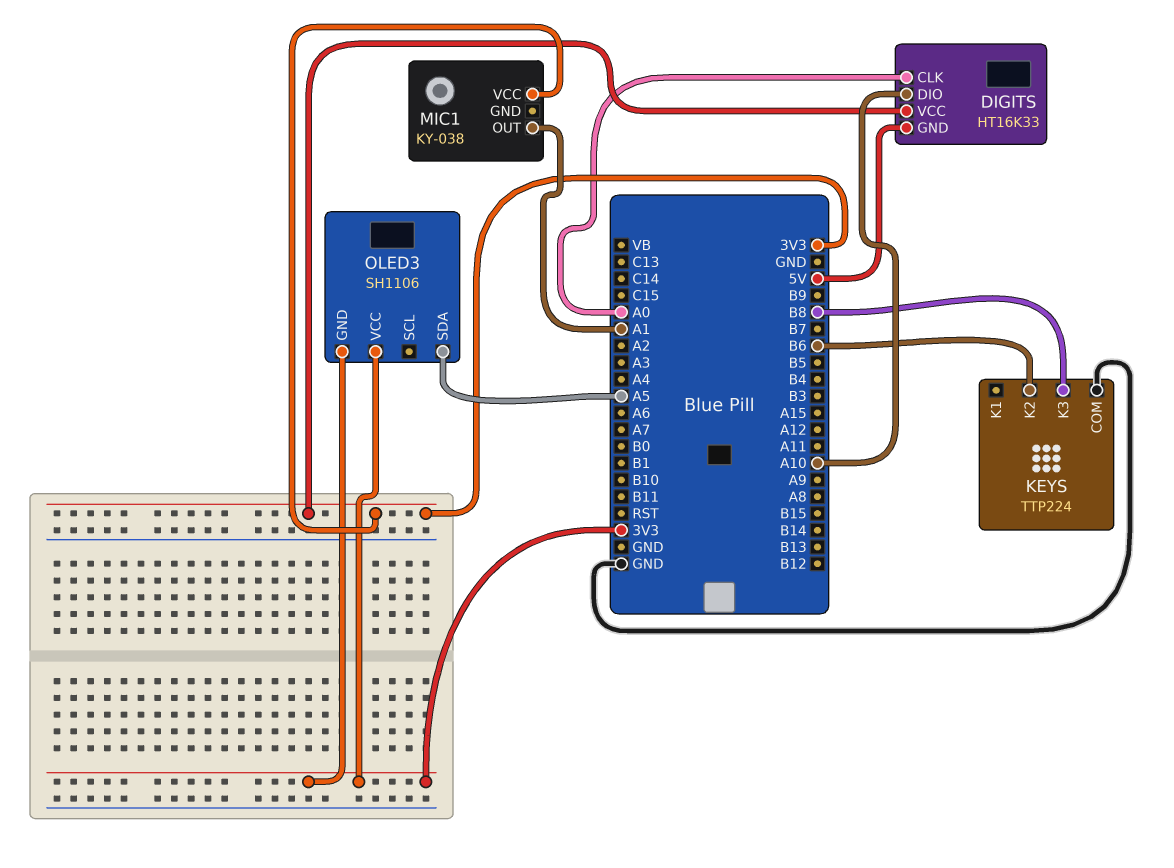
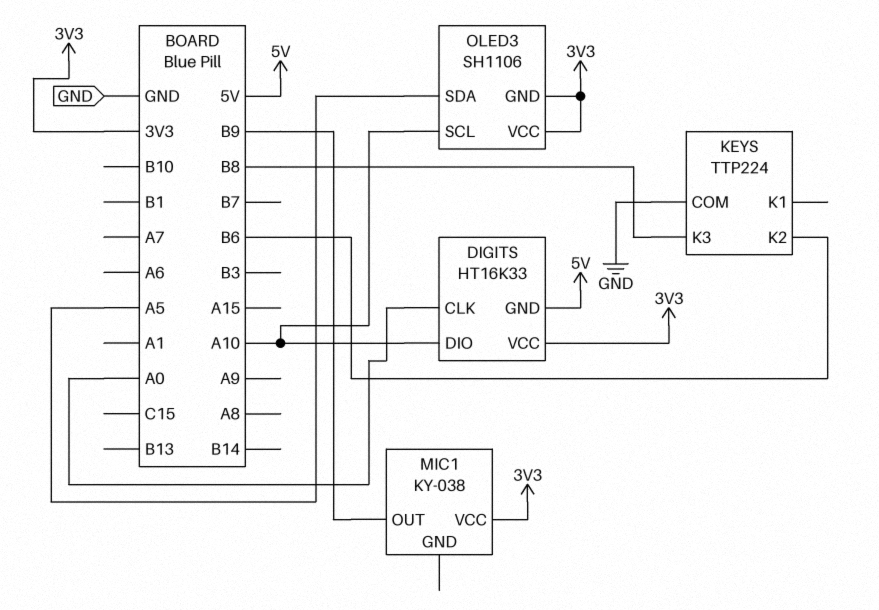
MIC1 pin OUT: A1 -> B9
OLED3 pin SCL: none -> A10

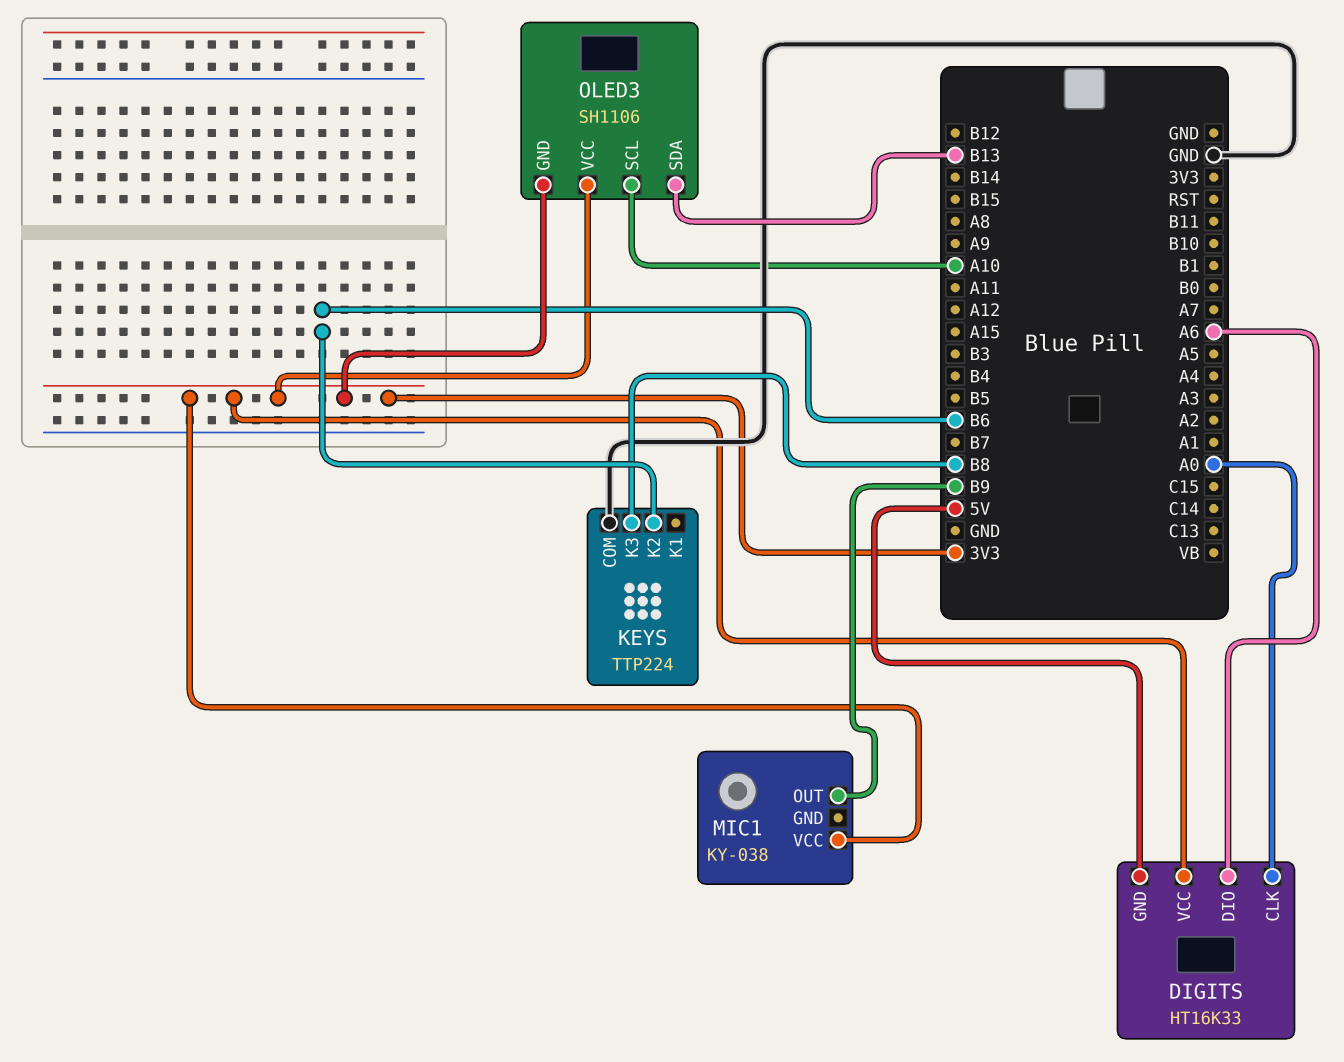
DIGITS pin DIO: A10 -> A6
OLED3 pin SDA: A5 -> B13

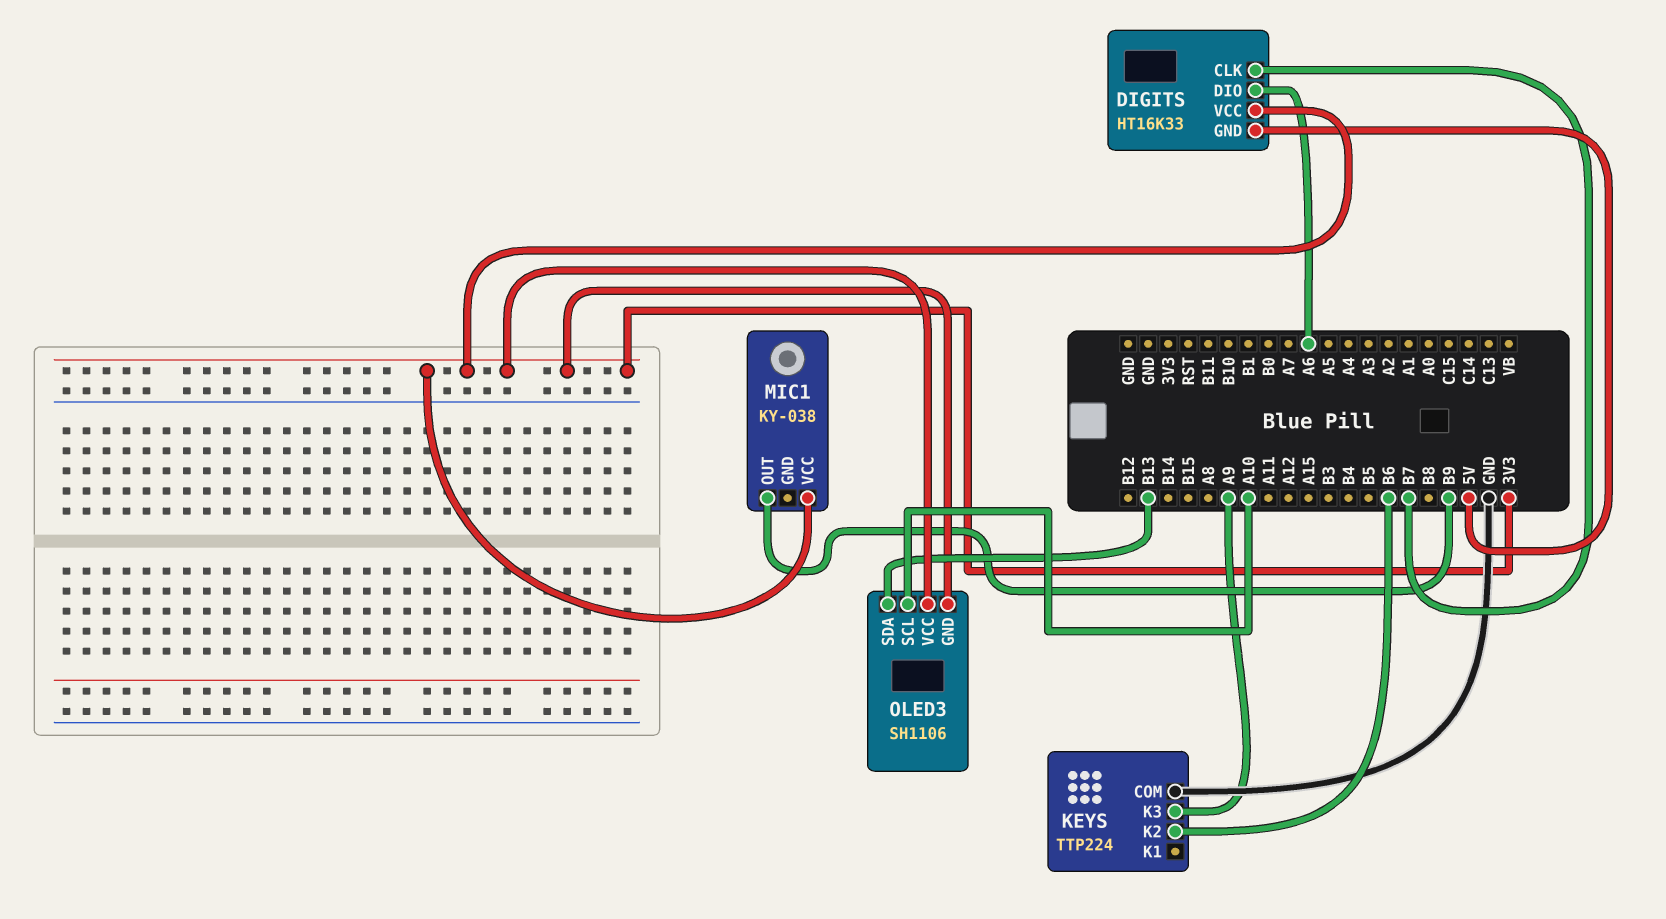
DIGITS pin CLK: A0 -> B7
KEYS pin K3: B8 -> A9

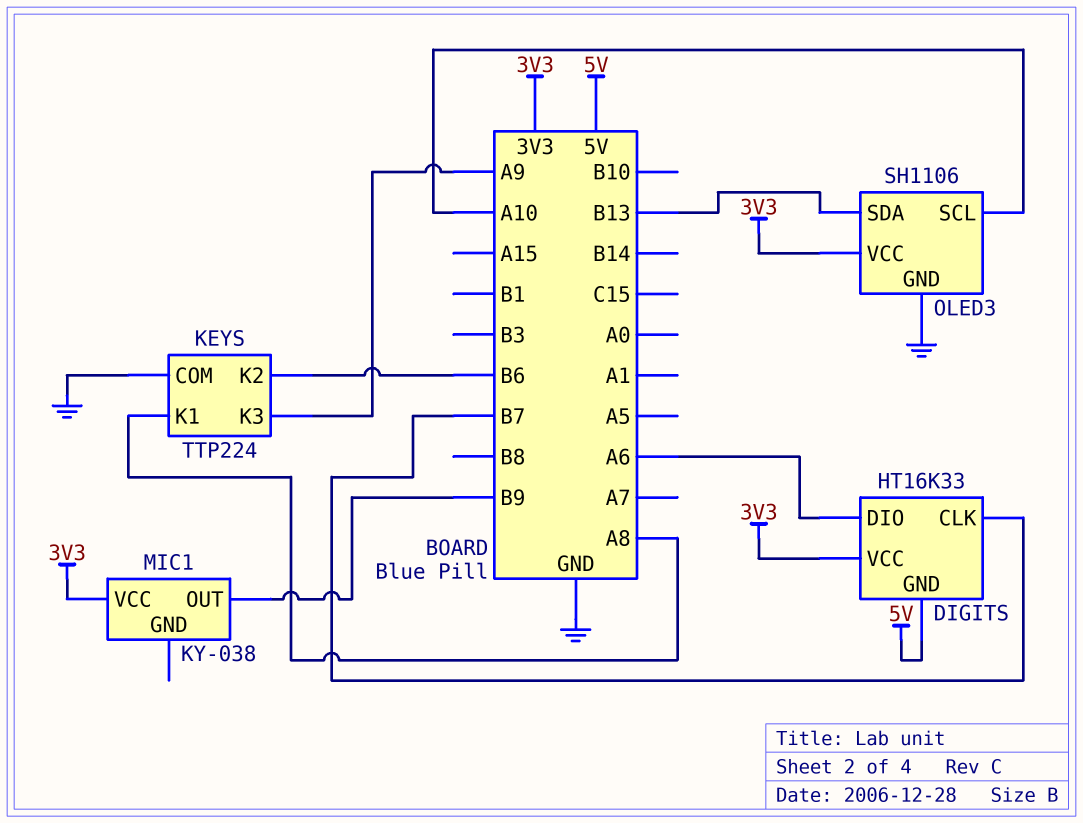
KEYS pin K1: none -> A8
OLED3 pin GND: 3V3 -> GND

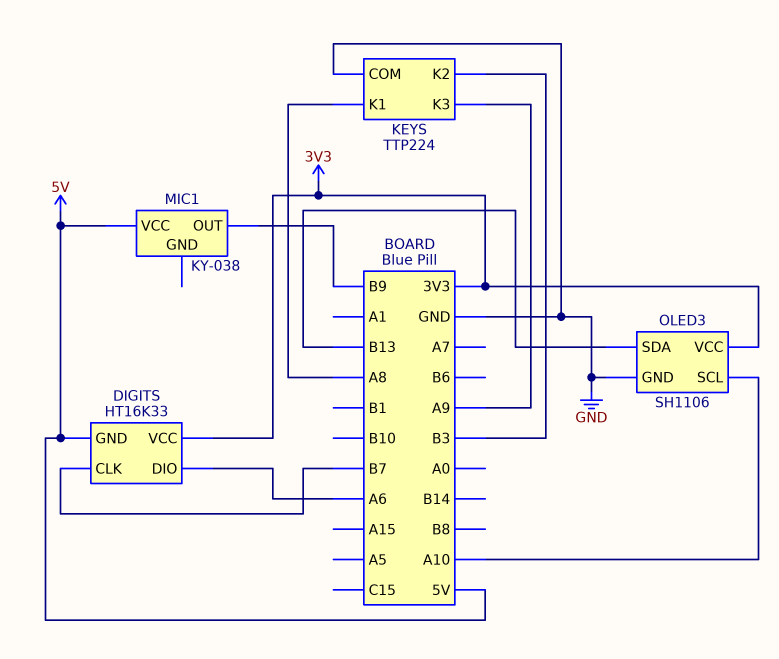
KEYS pin K2: B6 -> B3
MIC1 pin VCC: 3V3 -> 5V

